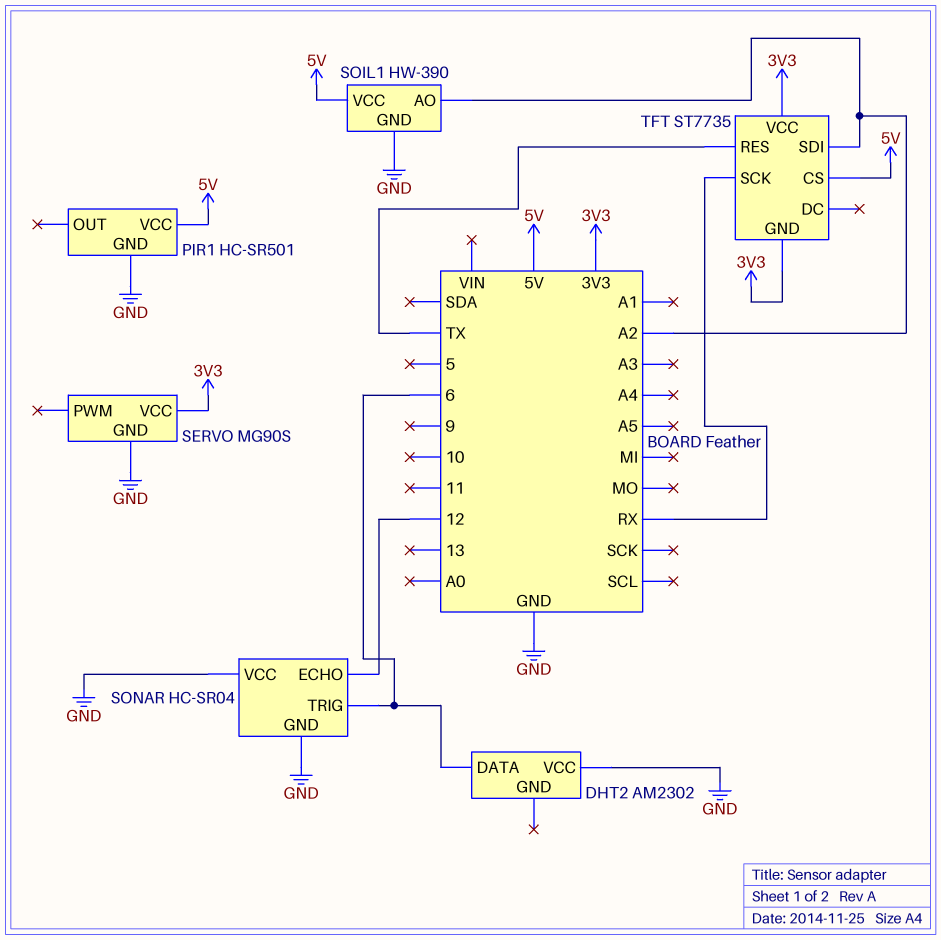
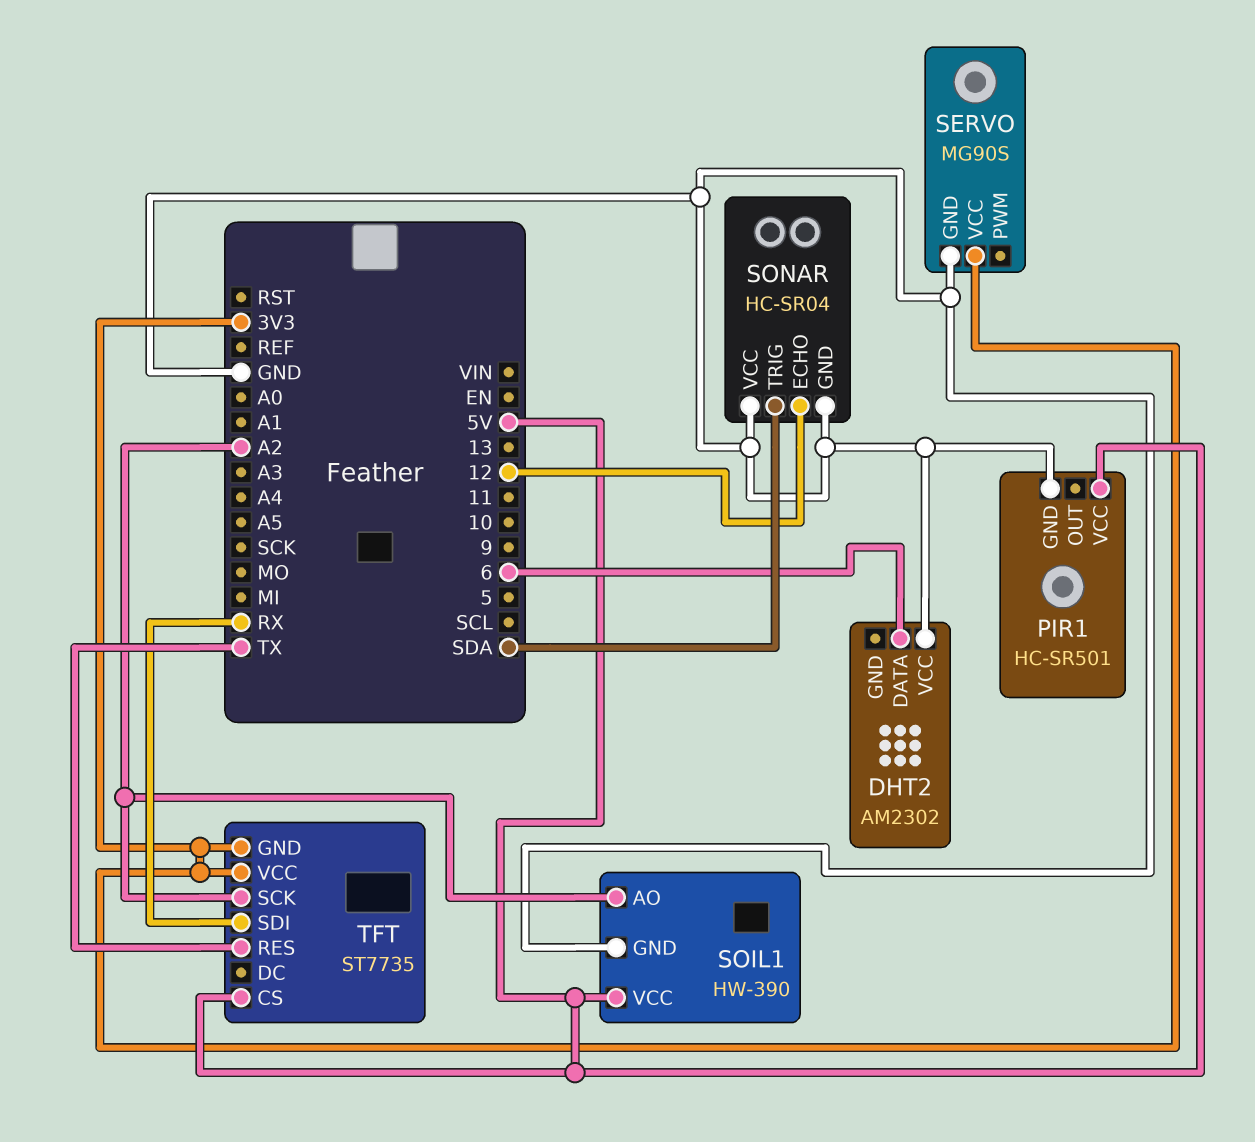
SONAR pin TRIG: 6 -> SDA
TFT pin SCK: RX -> A2
TFT pin SDI: A2 -> RX

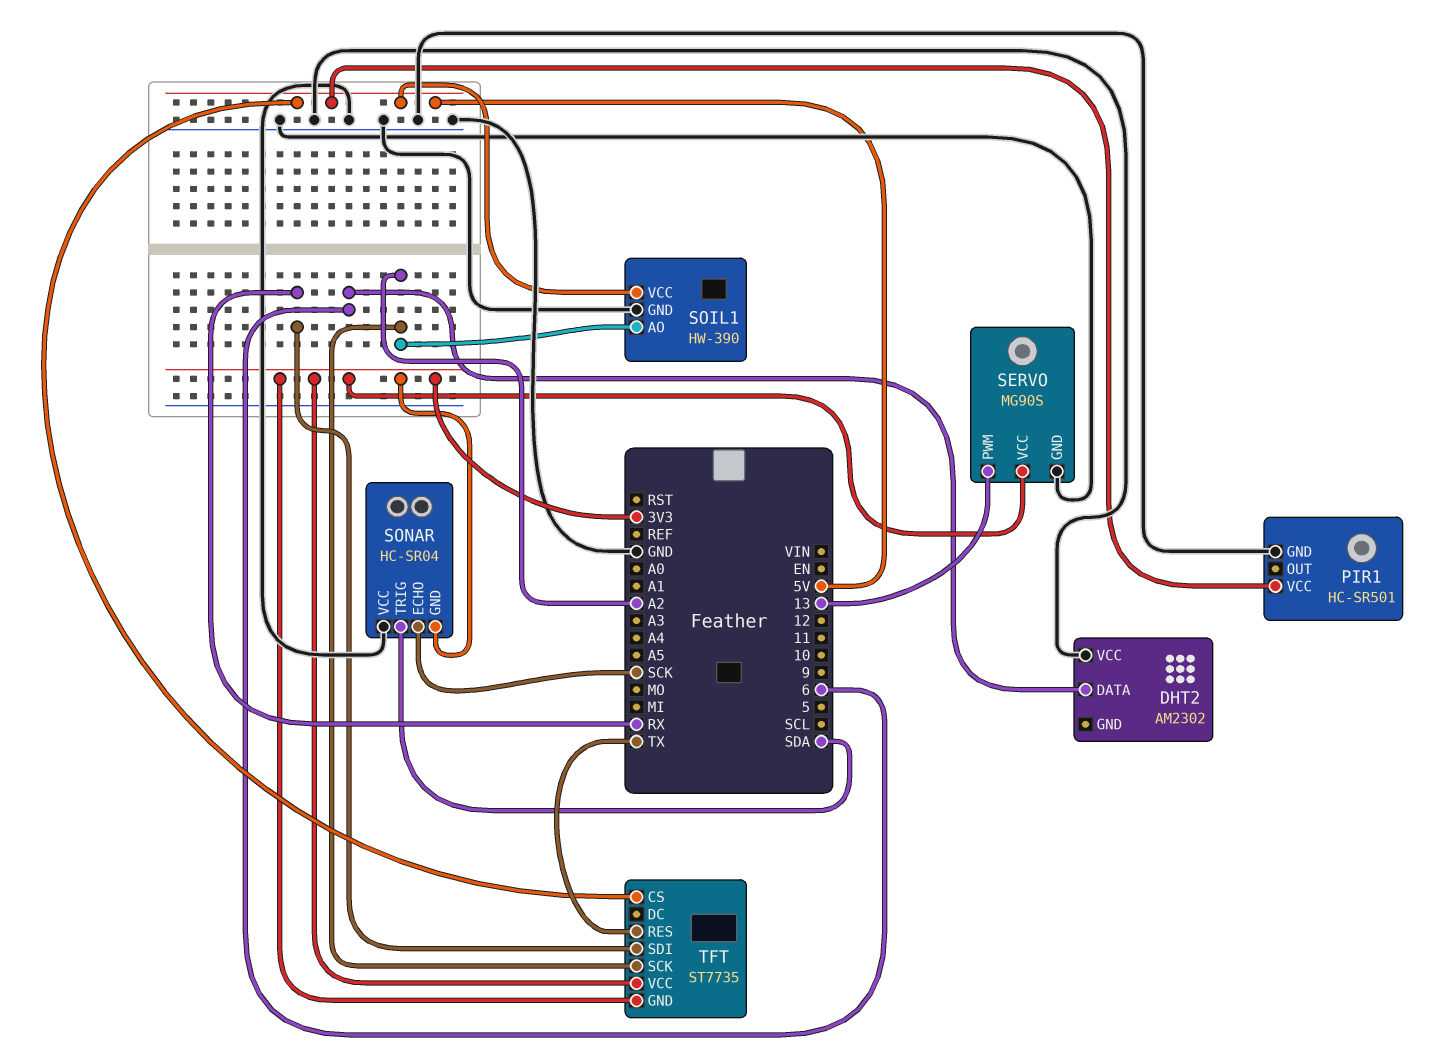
SERVO pin PWM: none -> 13
SONAR pin ECHO: 12 -> SCK
SONAR pin GND: GND -> 3V3

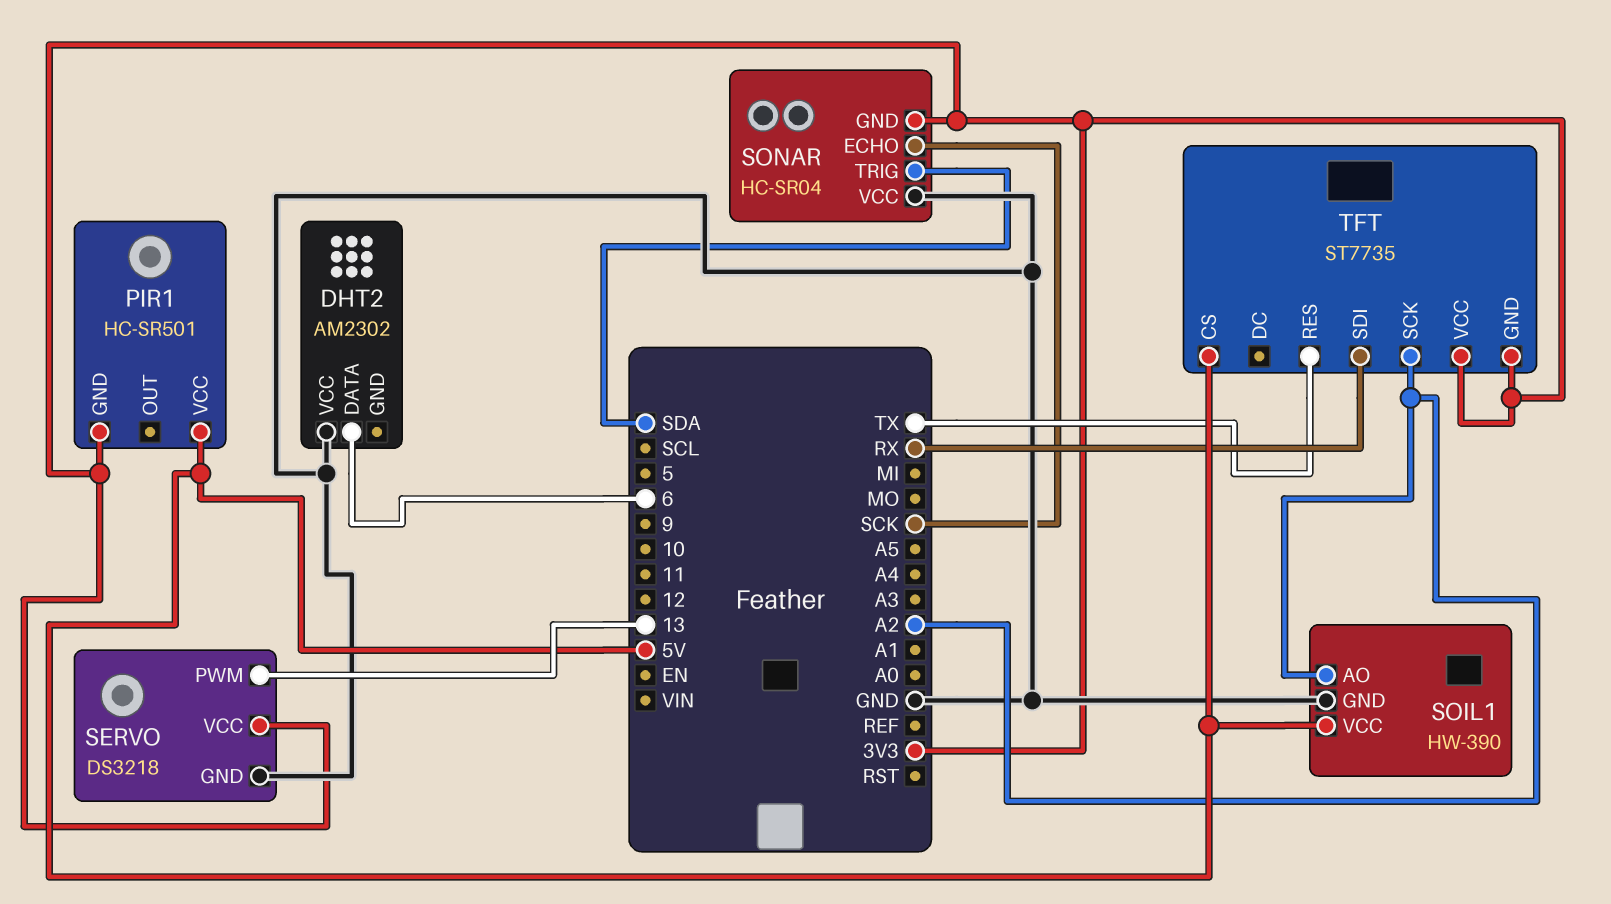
PIR1 pin GND: GND -> 3V3
SERVO: MG90S -> DS3218

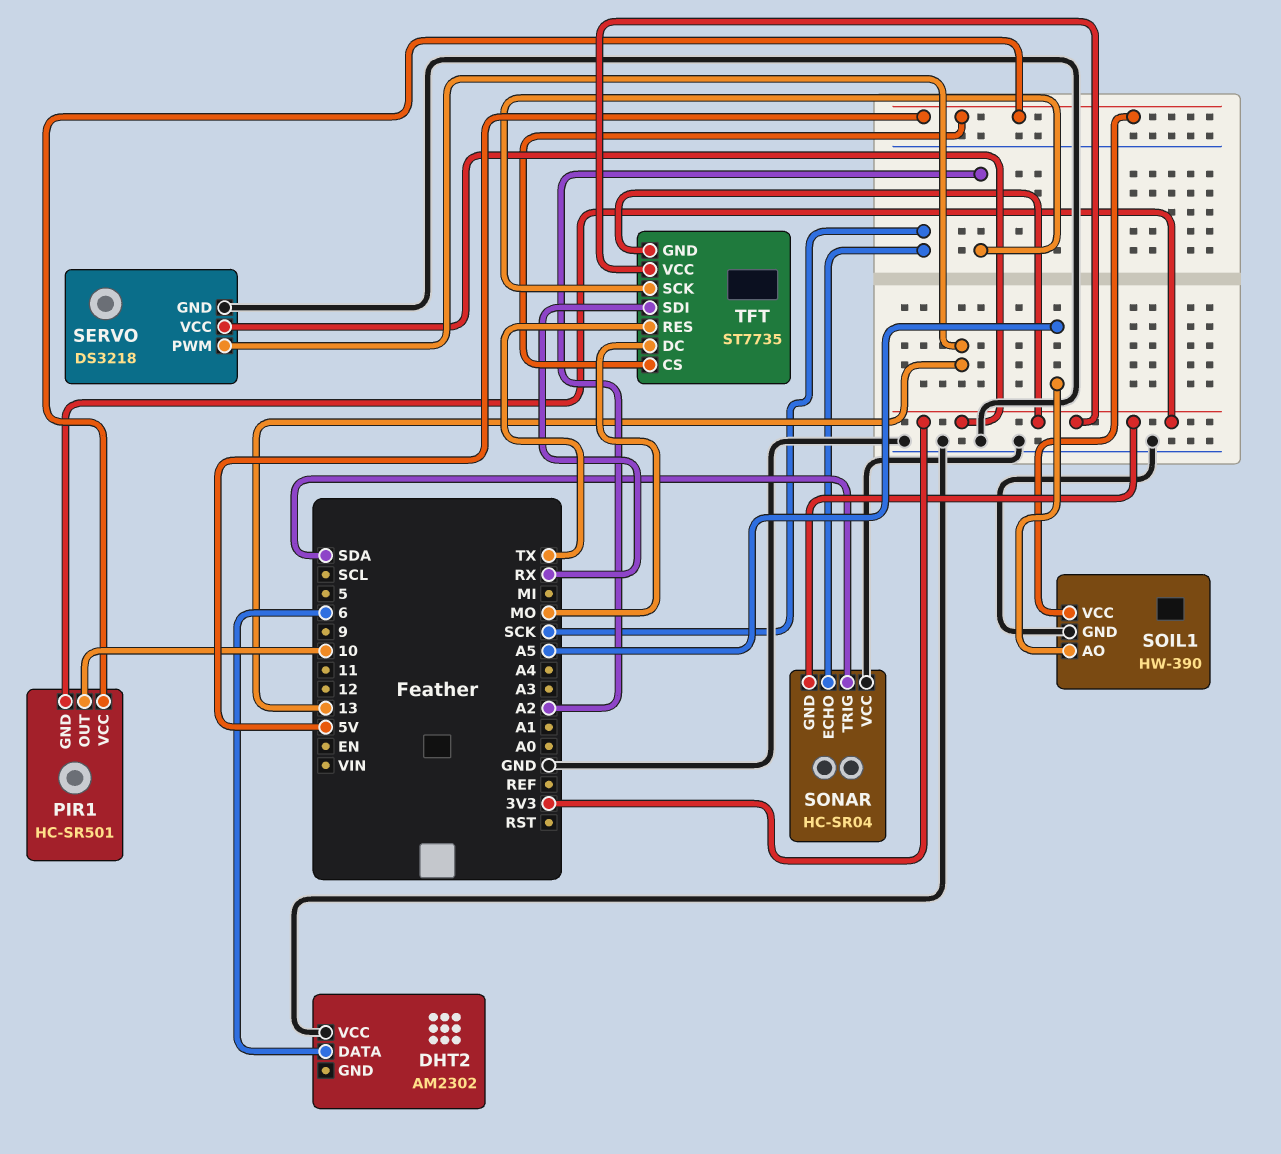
PIR1 pin OUT: none -> 10
SOIL1 pin AO: A2 -> A5
TFT pin DC: none -> MO

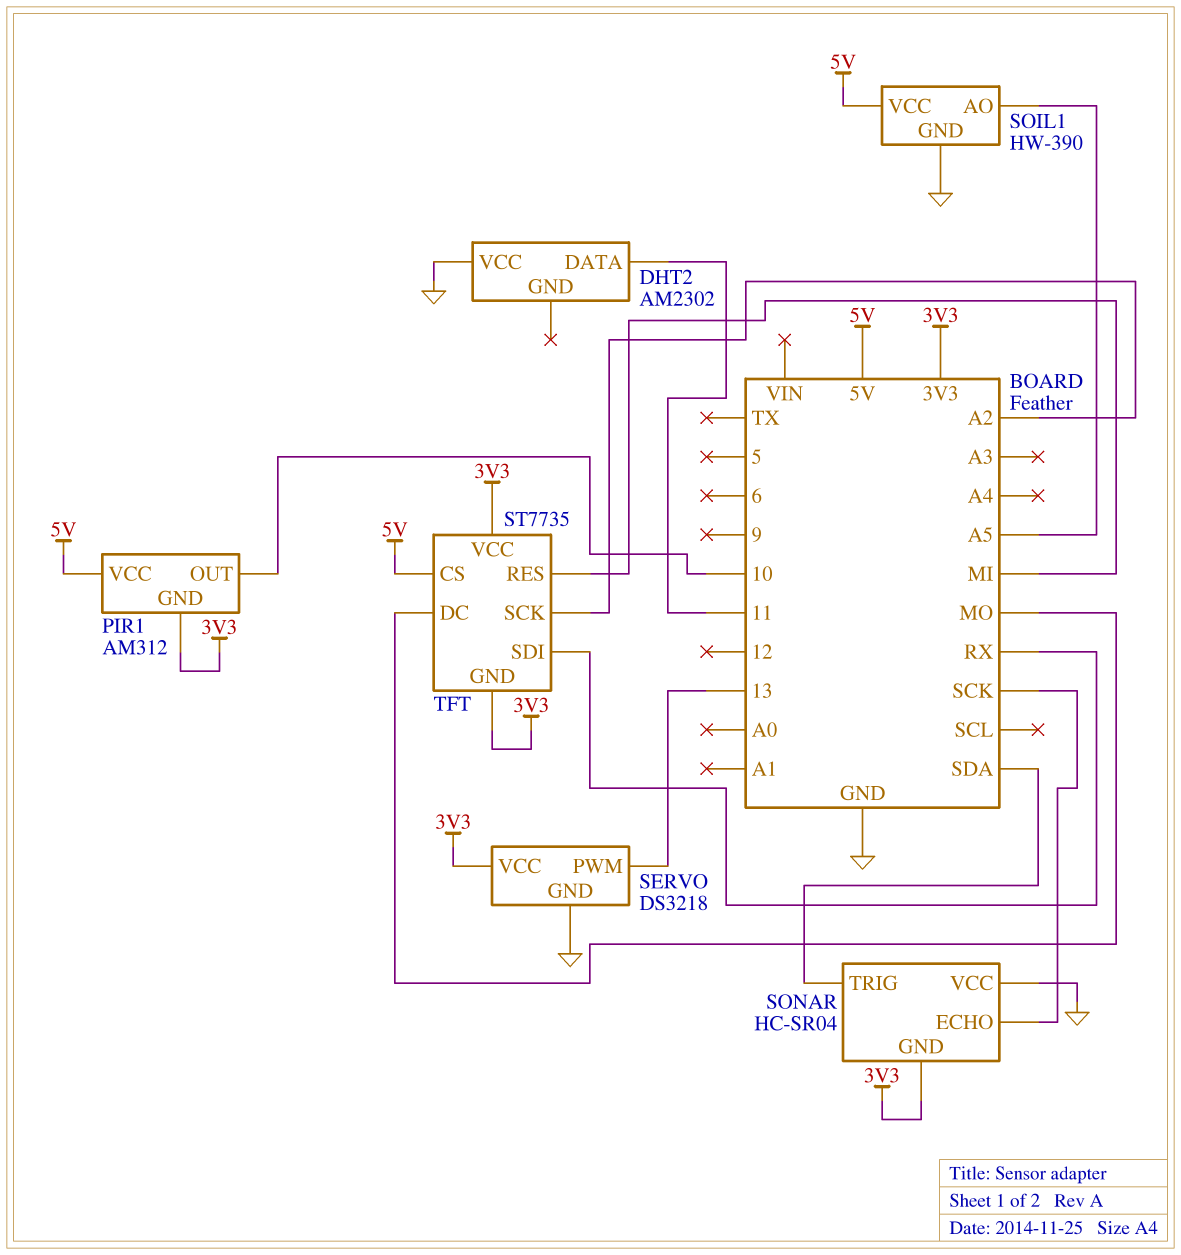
DHT2 pin DATA: 6 -> 11
PIR1: HC-SR501 -> AM312
TFT pin RES: TX -> MI

